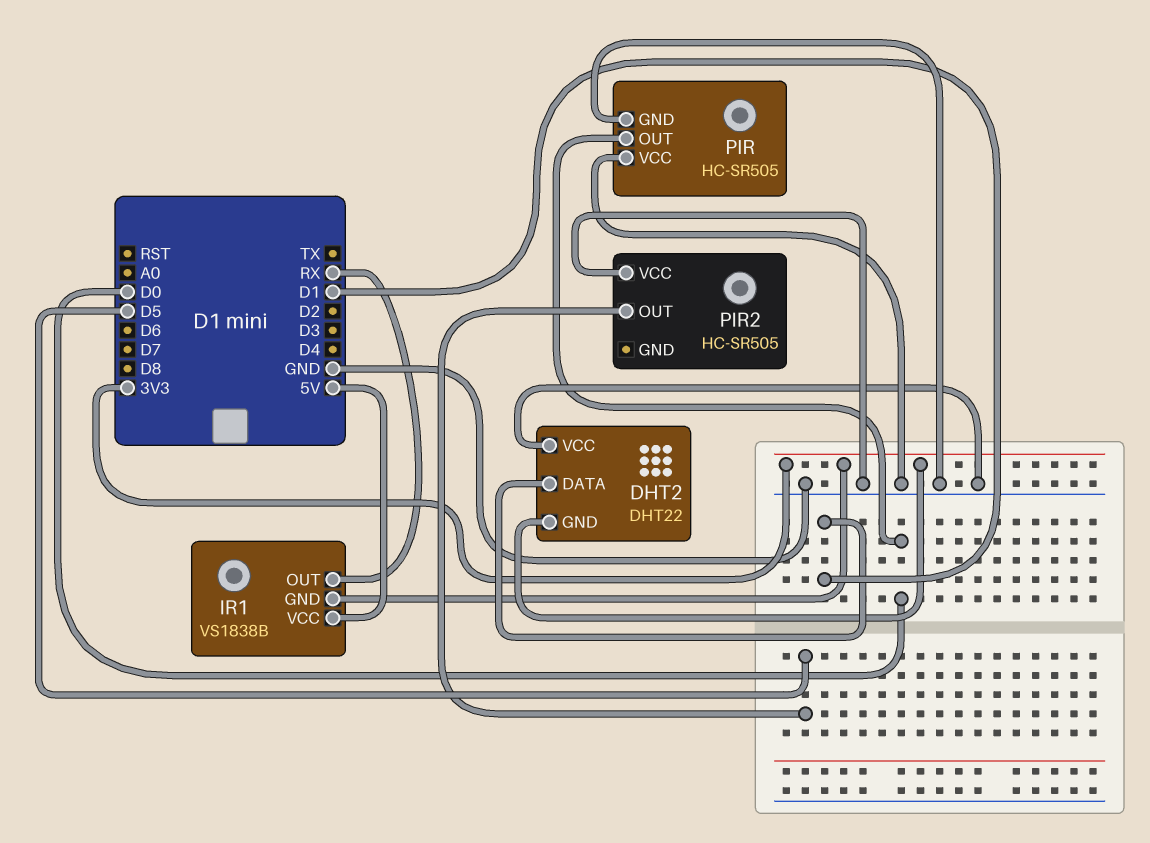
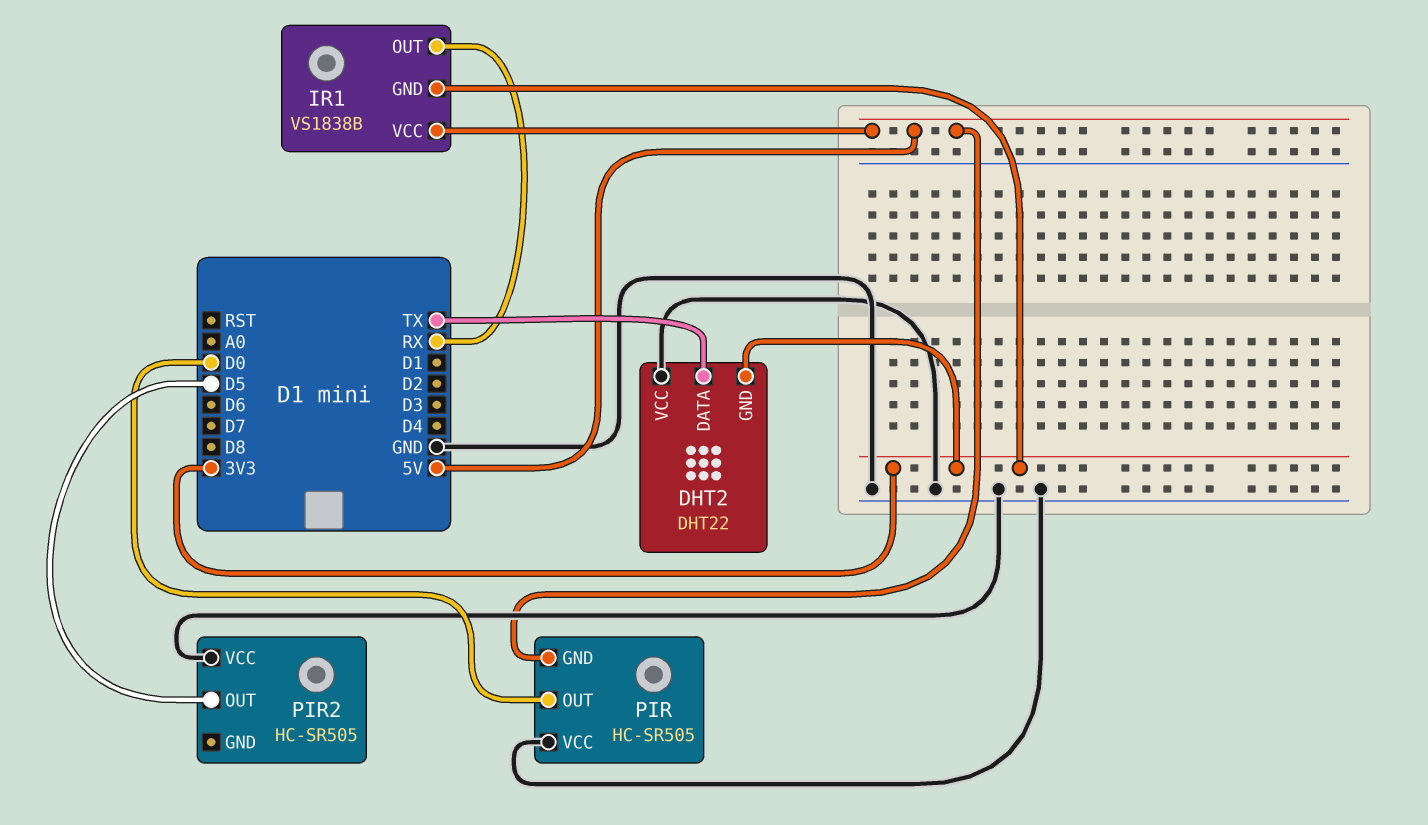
DHT2 pin DATA: D1 -> TX
PIR pin GND: GND -> 5V

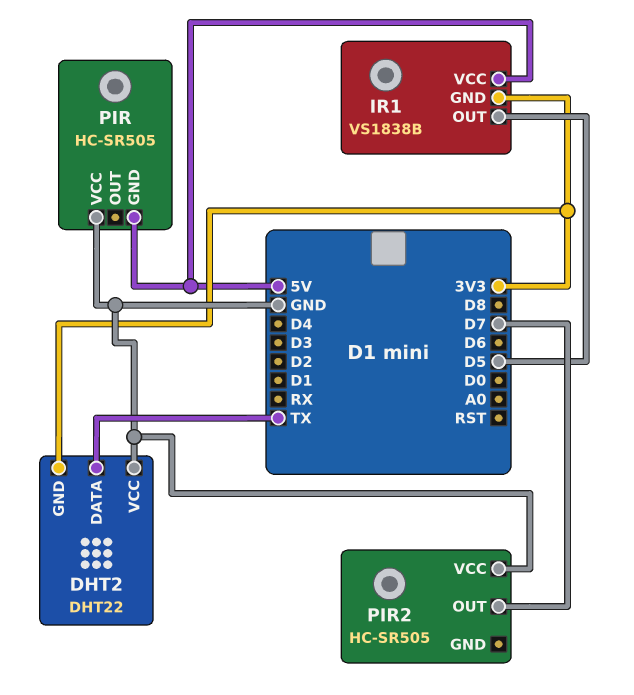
IR1 pin OUT: RX -> D5
PIR pin OUT: D0 -> none
PIR2 pin OUT: D5 -> D7

